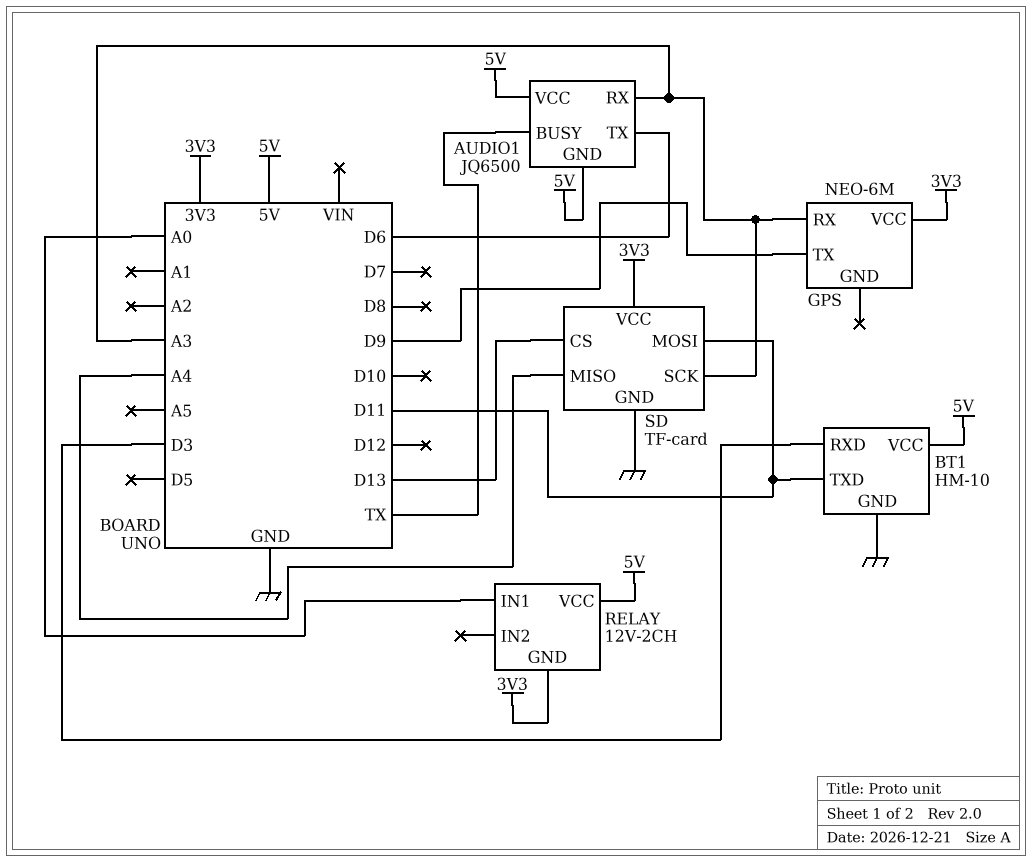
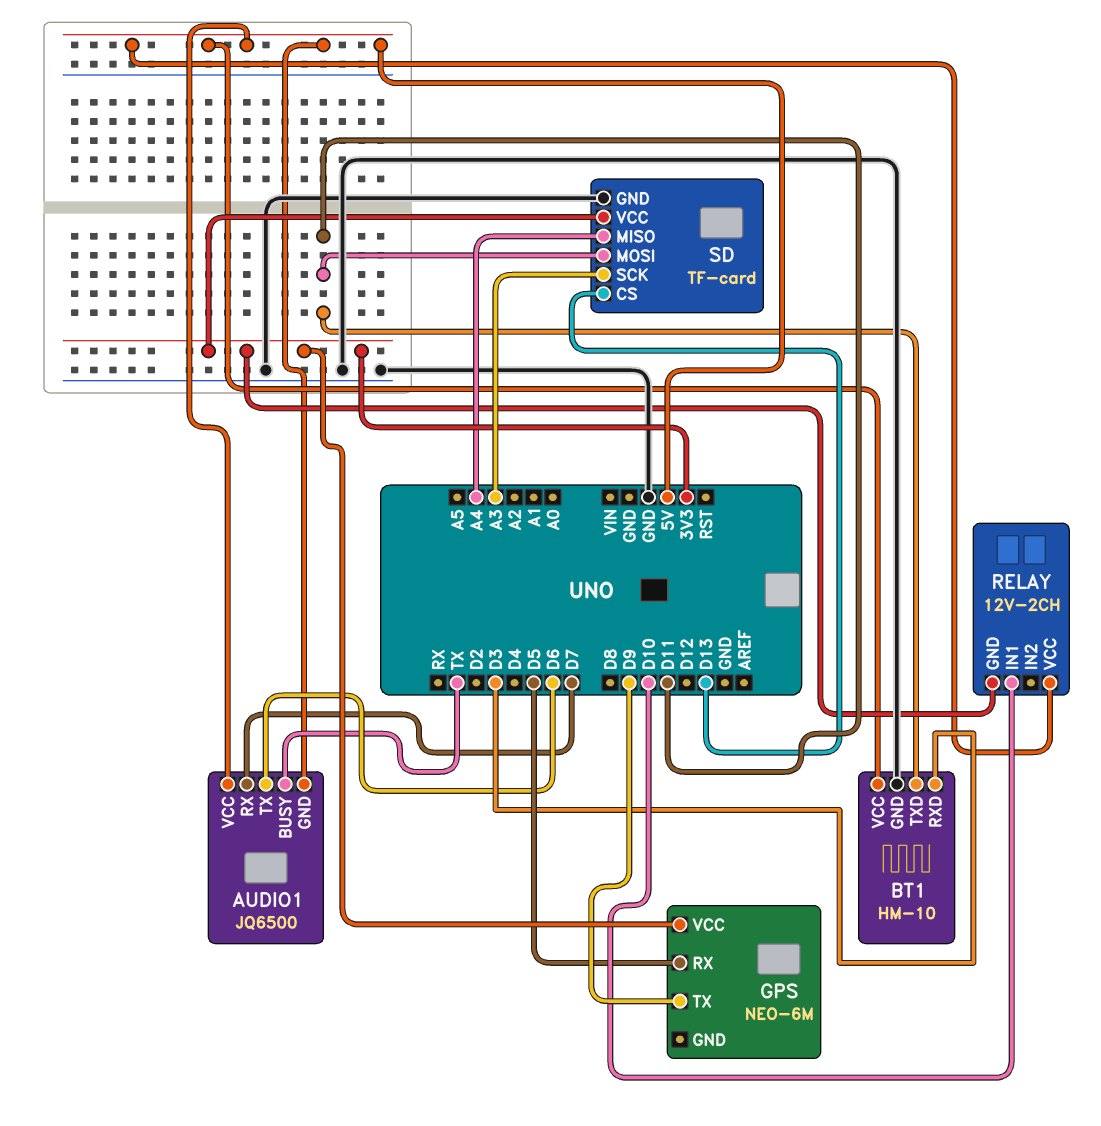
AUDIO1 pin RX: A3 -> D7
GPS pin RX: A3 -> D5
RELAY pin IN1: A0 -> D10

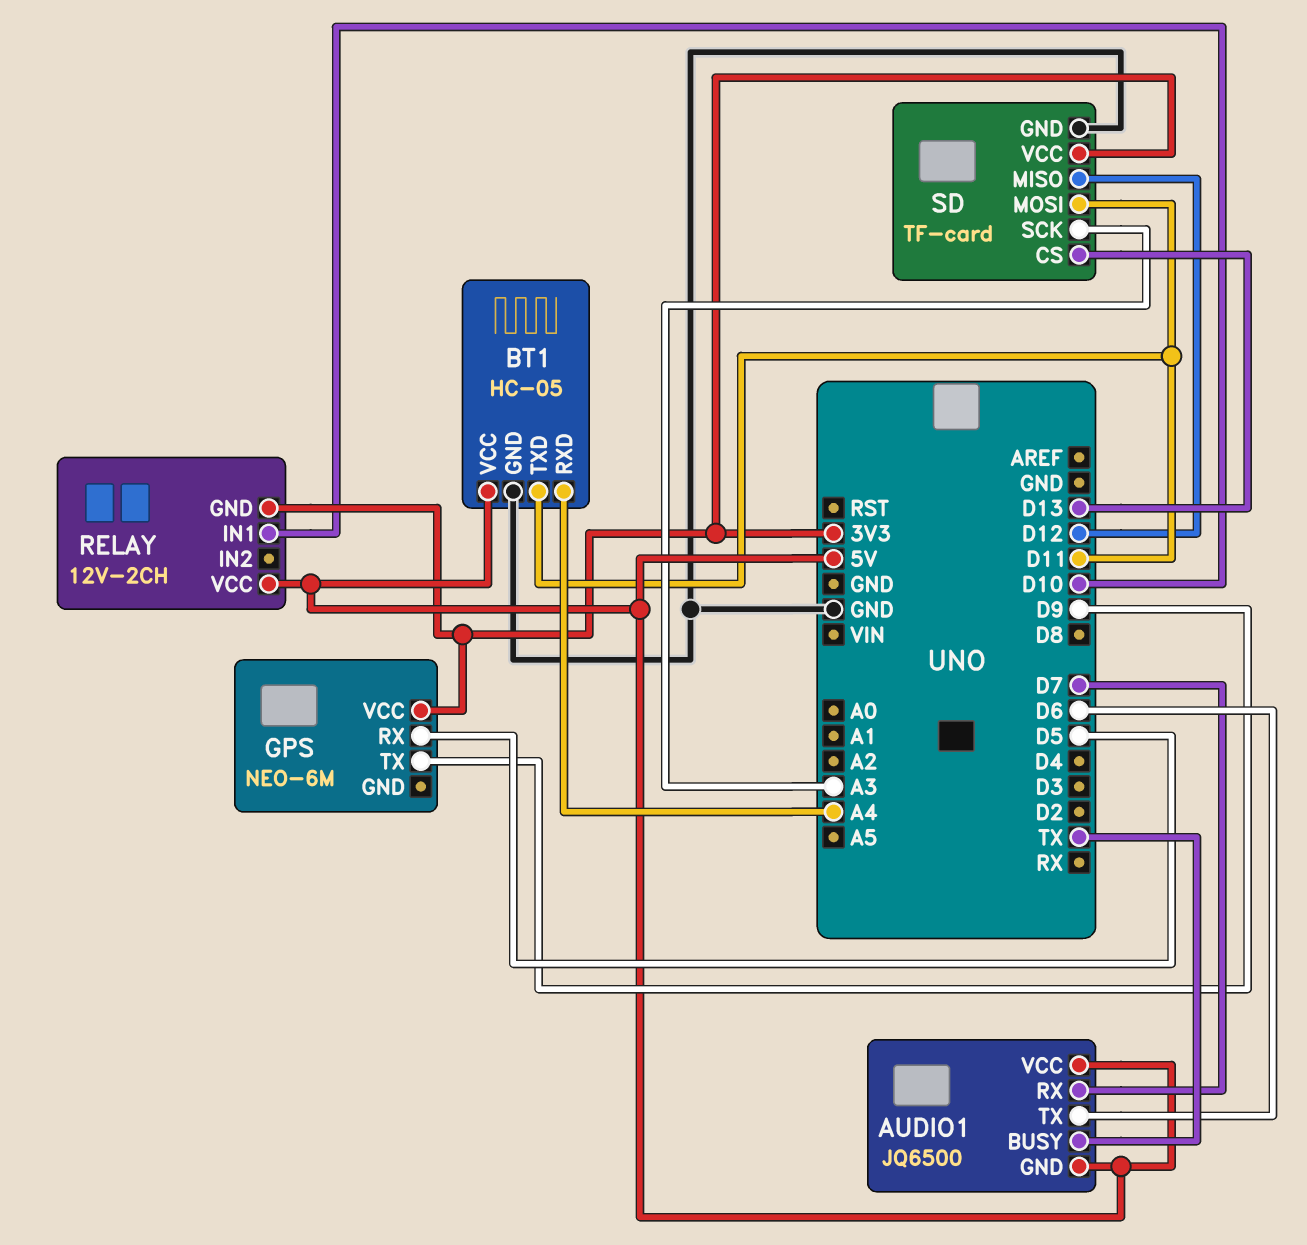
BT1: HM-10 -> HC-05
BT1 pin RXD: D3 -> A4
SD pin MISO: A4 -> D12

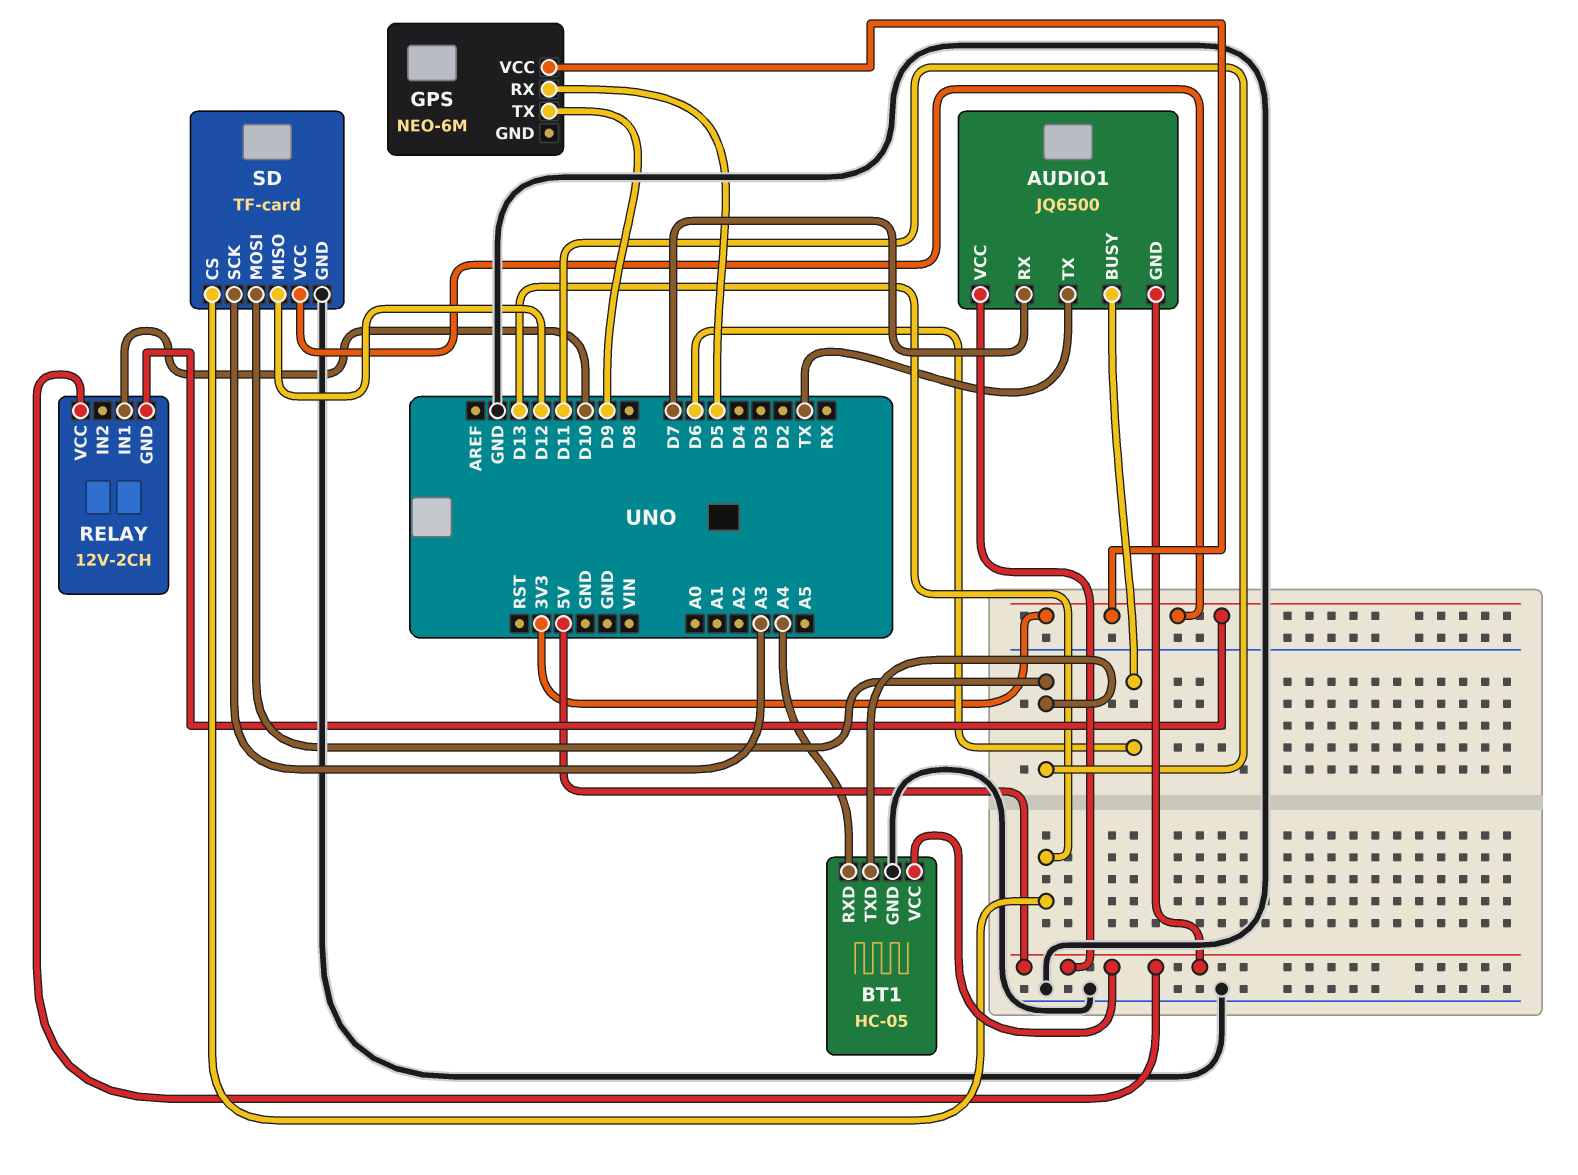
AUDIO1 pin BUSY: TX -> D6
AUDIO1 pin TX: D6 -> TX

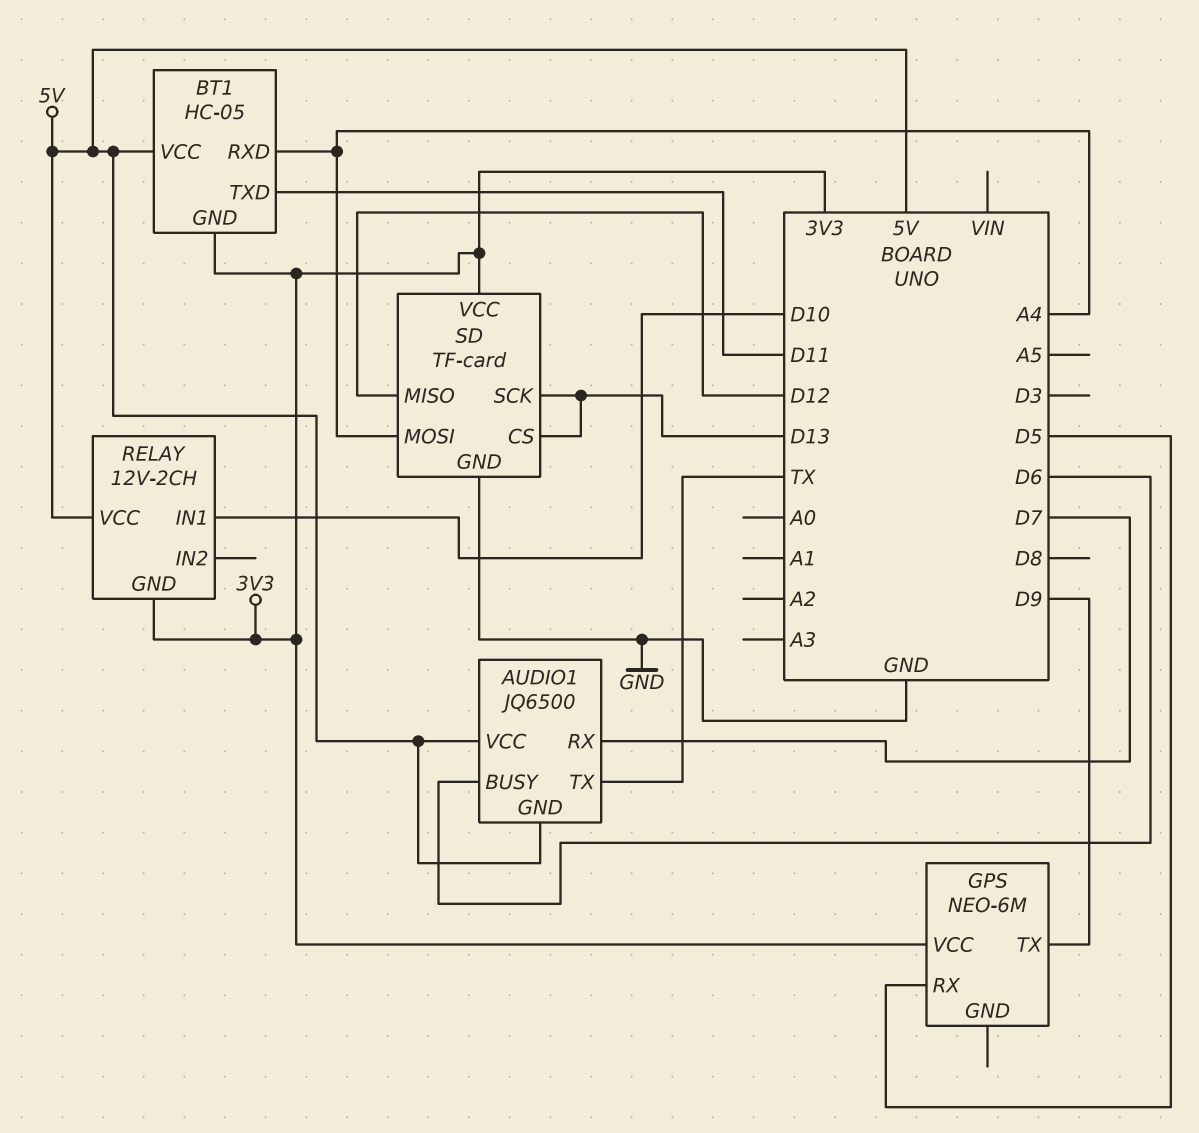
BT1 pin GND: GND -> 3V3
SD pin MOSI: D11 -> A4
SD pin SCK: A3 -> D13

